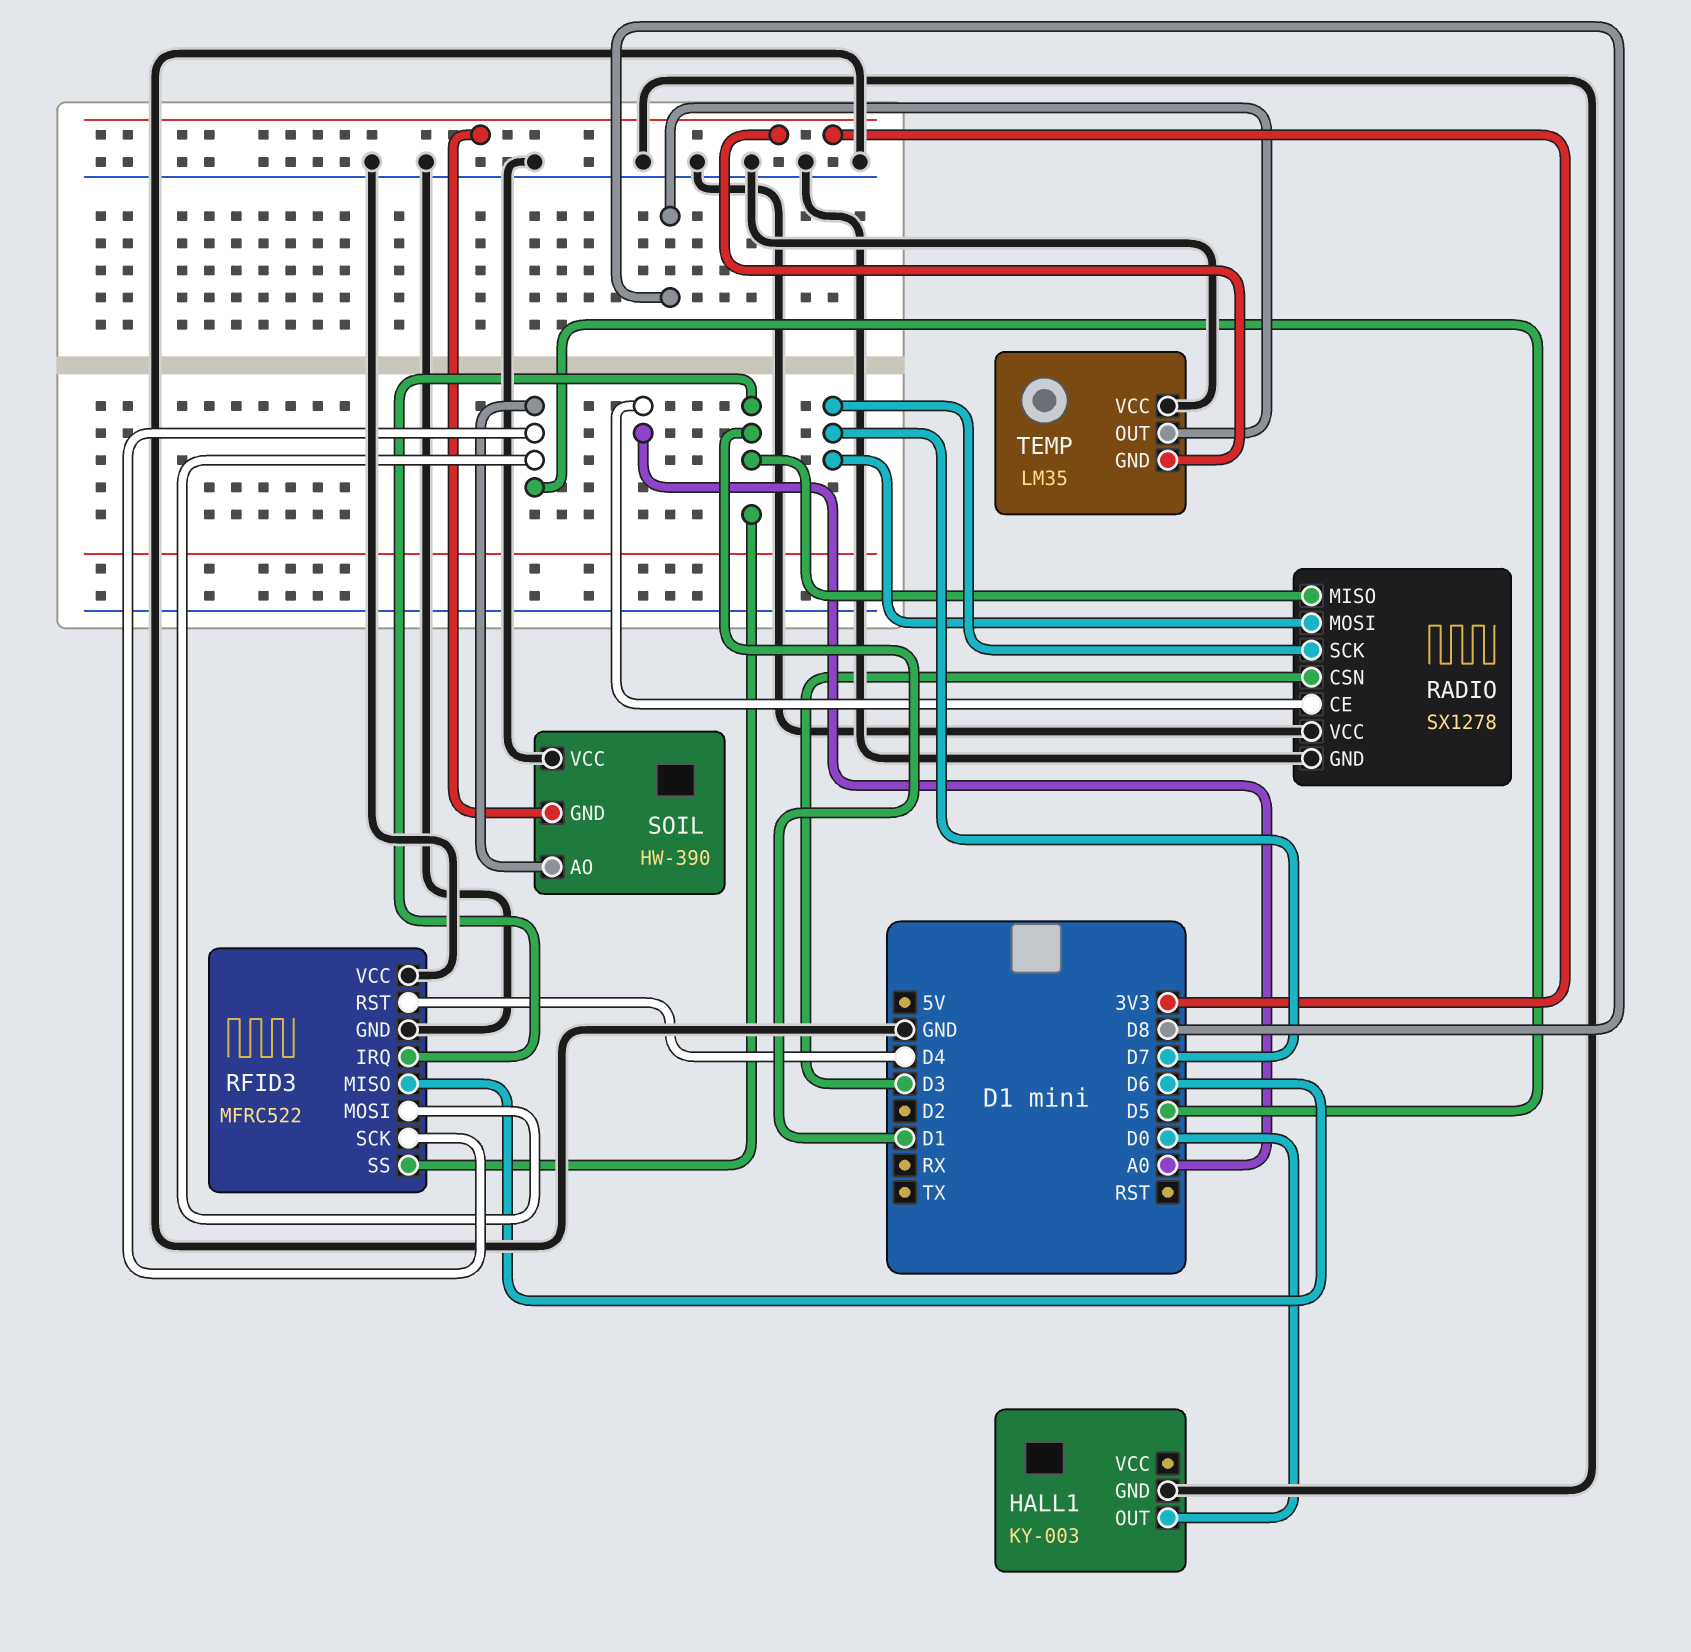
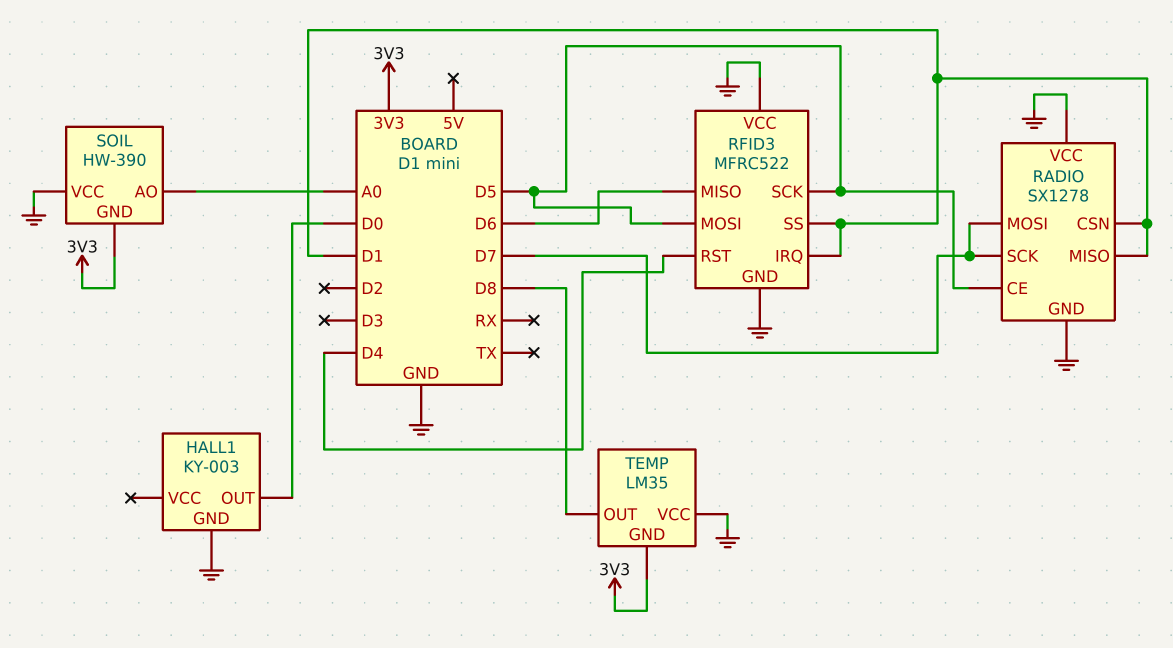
RADIO pin CE: A0 -> D5
RADIO pin CSN: D3 -> D1
SOIL pin AO: D5 -> A0

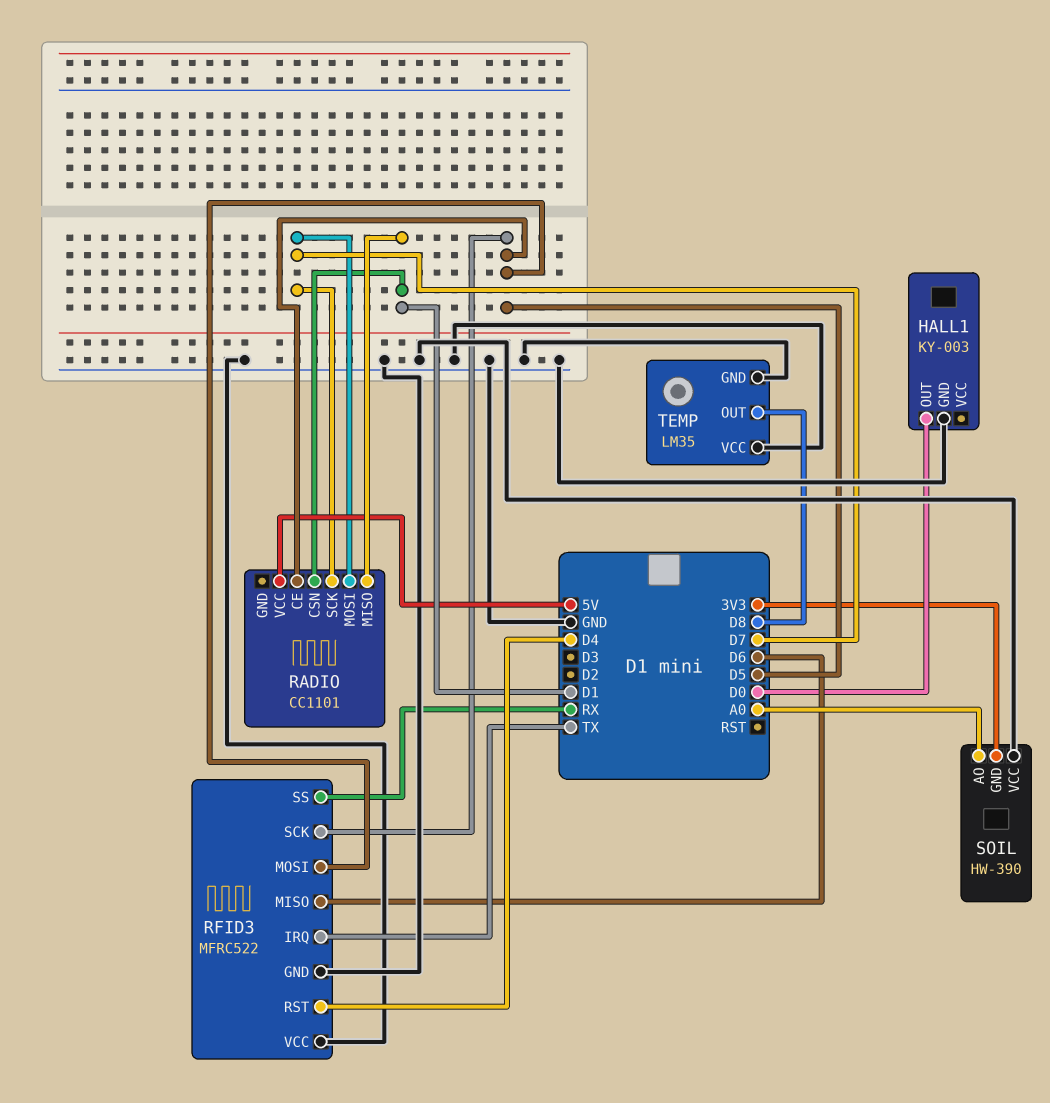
RADIO: SX1278 -> CC1101
RADIO pin GND: GND -> none
RADIO pin VCC: GND -> 5V
RFID3 pin IRQ: D1 -> TX
RFID3 pin SS: D1 -> RX
TEMP pin GND: 3V3 -> GND

